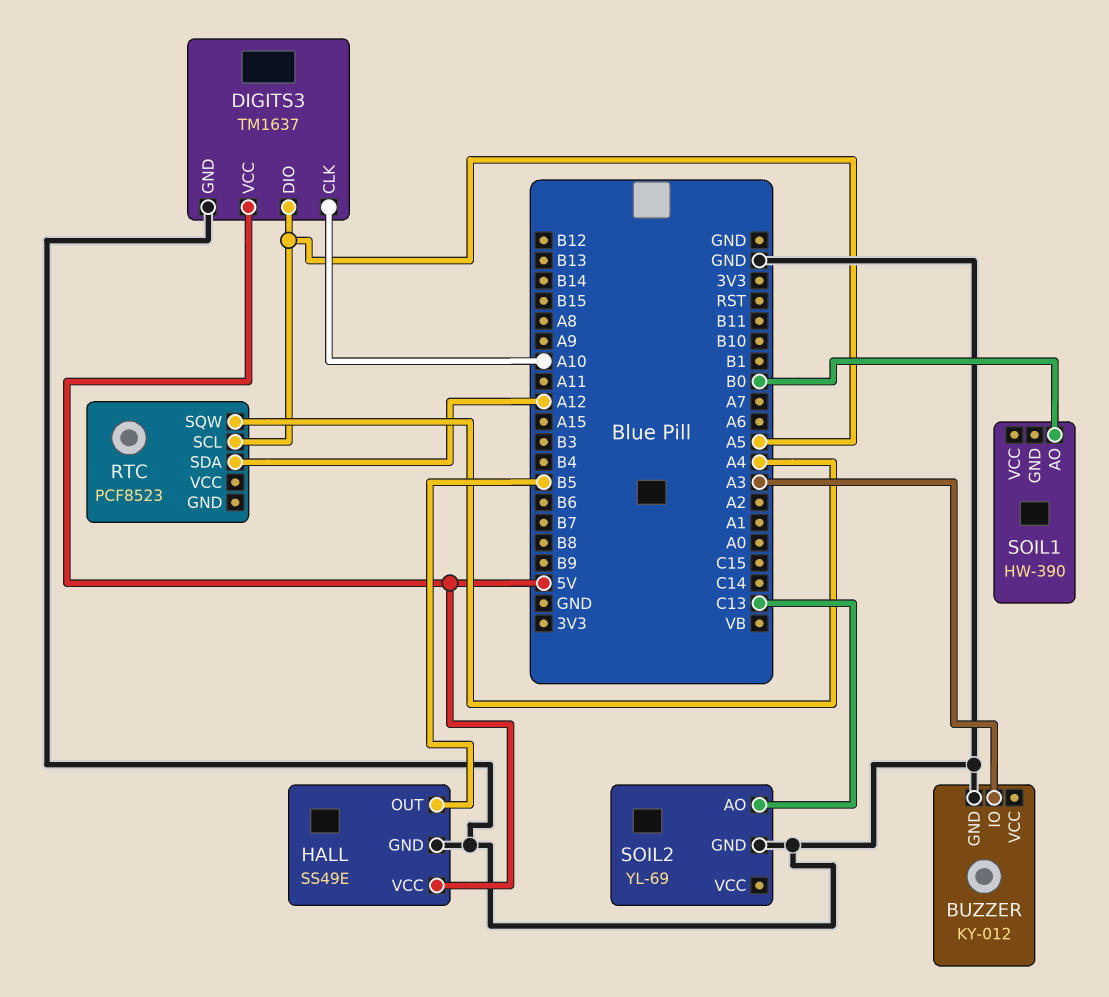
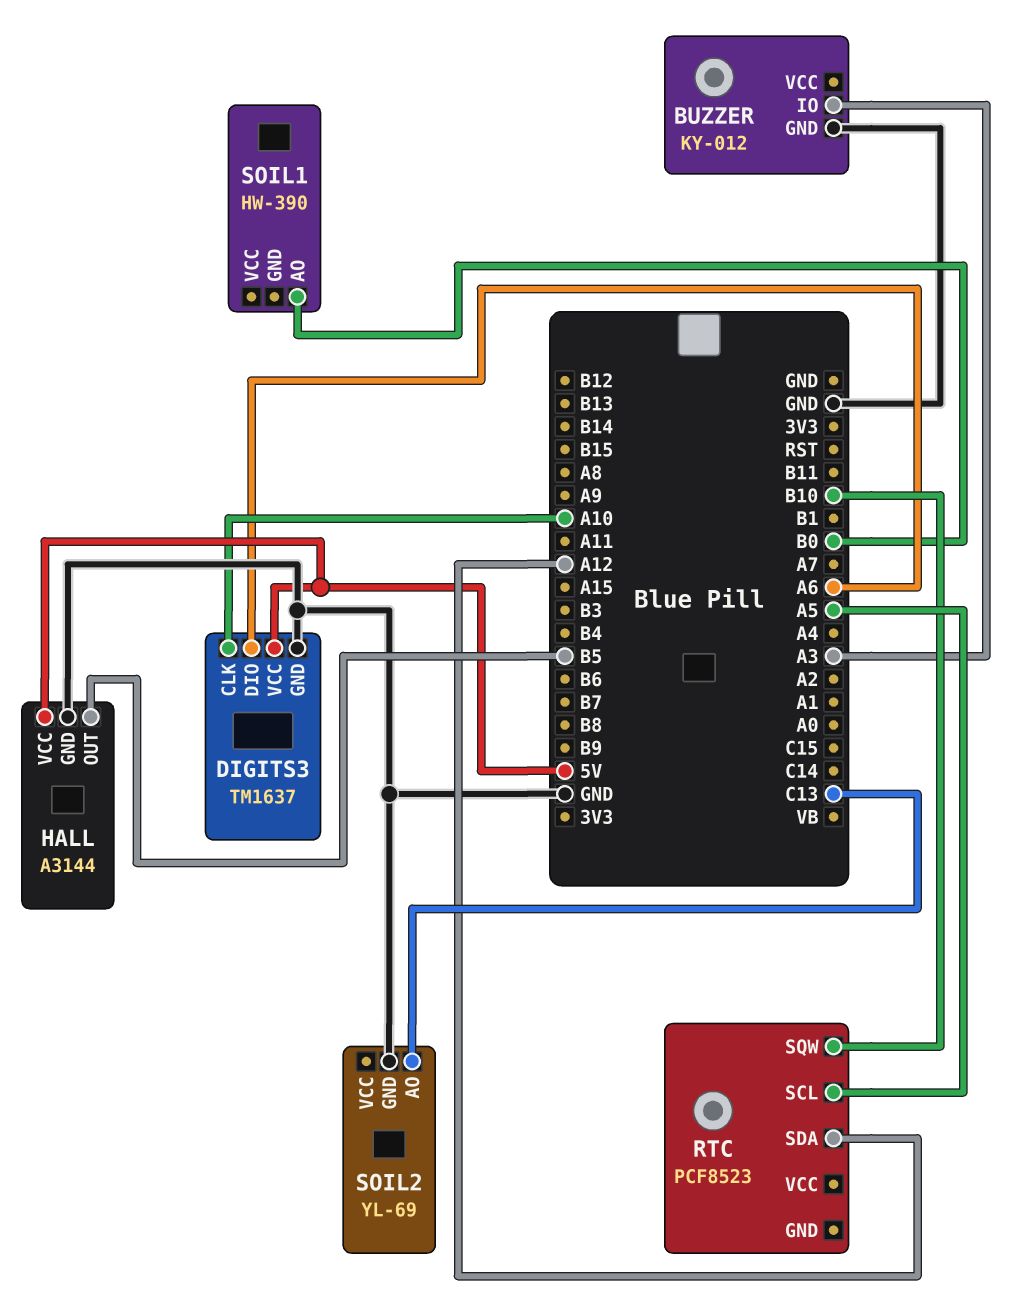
DIGITS3 pin DIO: A5 -> A6
HALL: SS49E -> A3144
RTC pin SQW: A4 -> B10

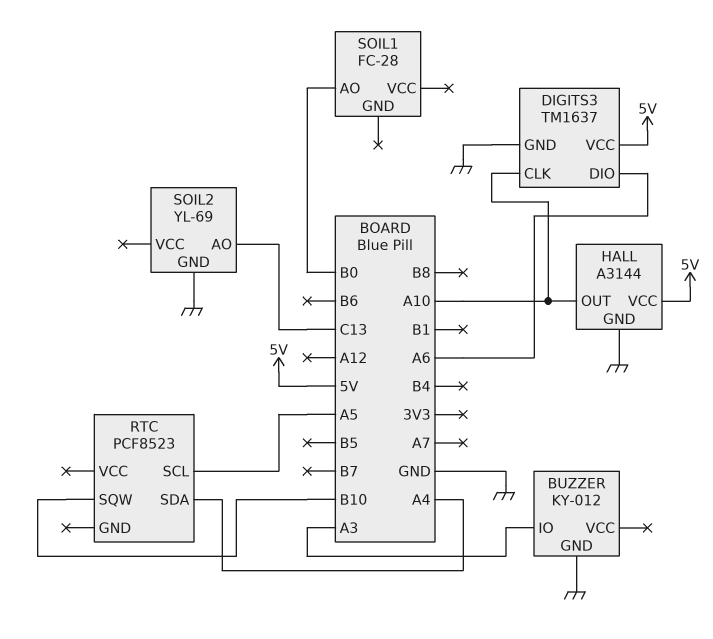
HALL pin OUT: B5 -> A10
RTC pin SDA: A12 -> A4
SOIL1: HW-390 -> FC-28

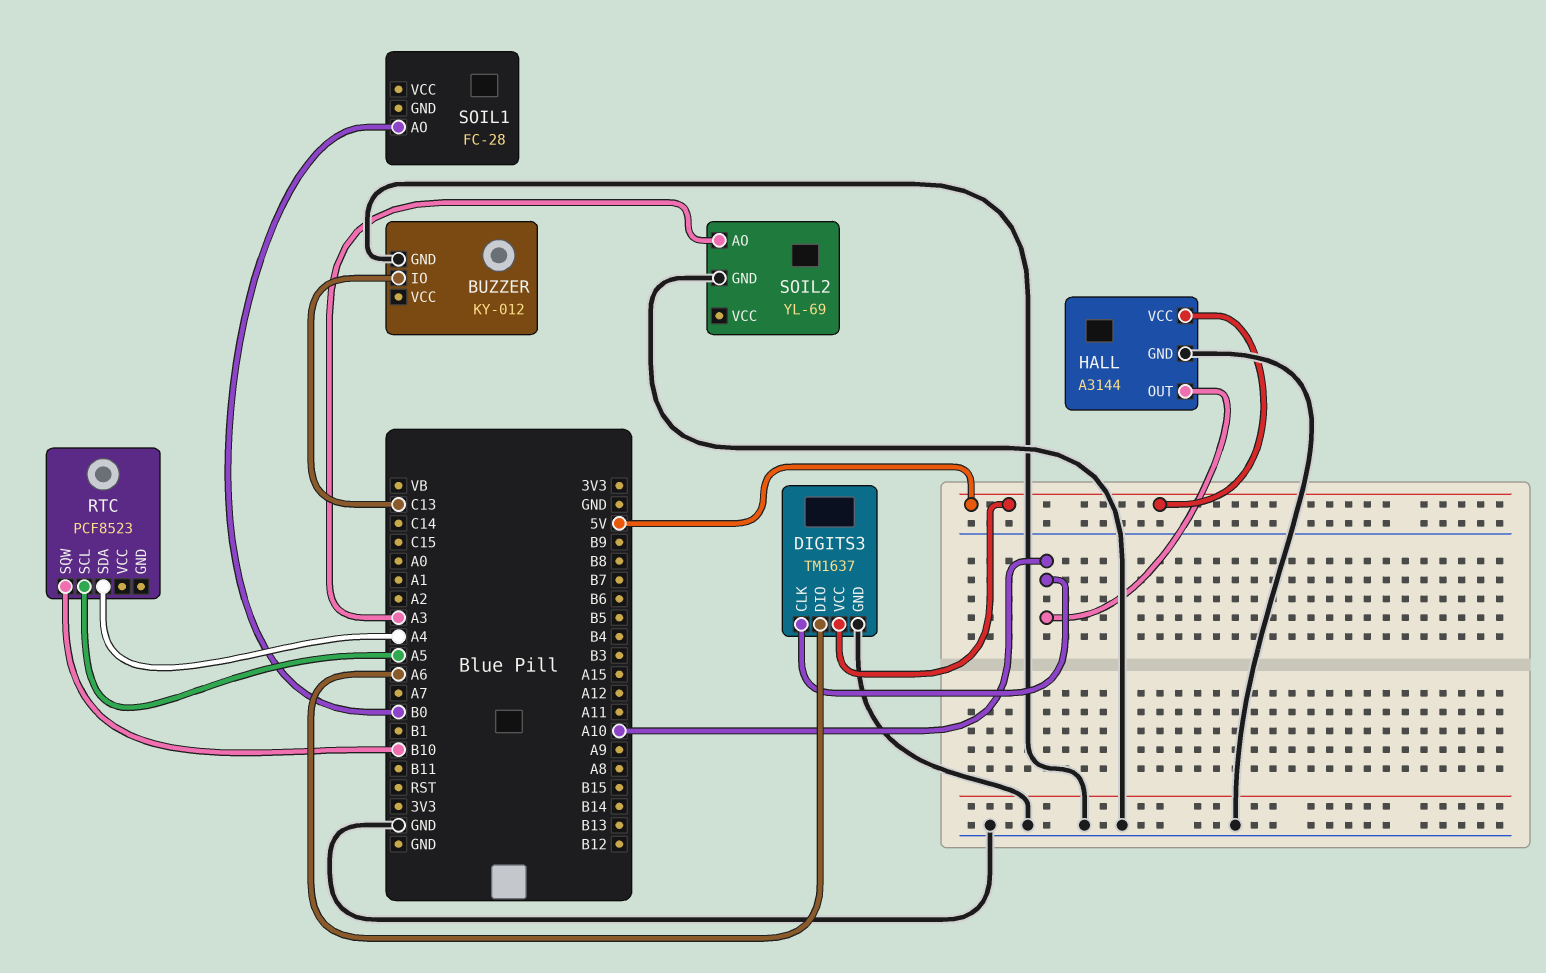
BUZZER pin IO: A3 -> C13
SOIL2 pin AO: C13 -> A3

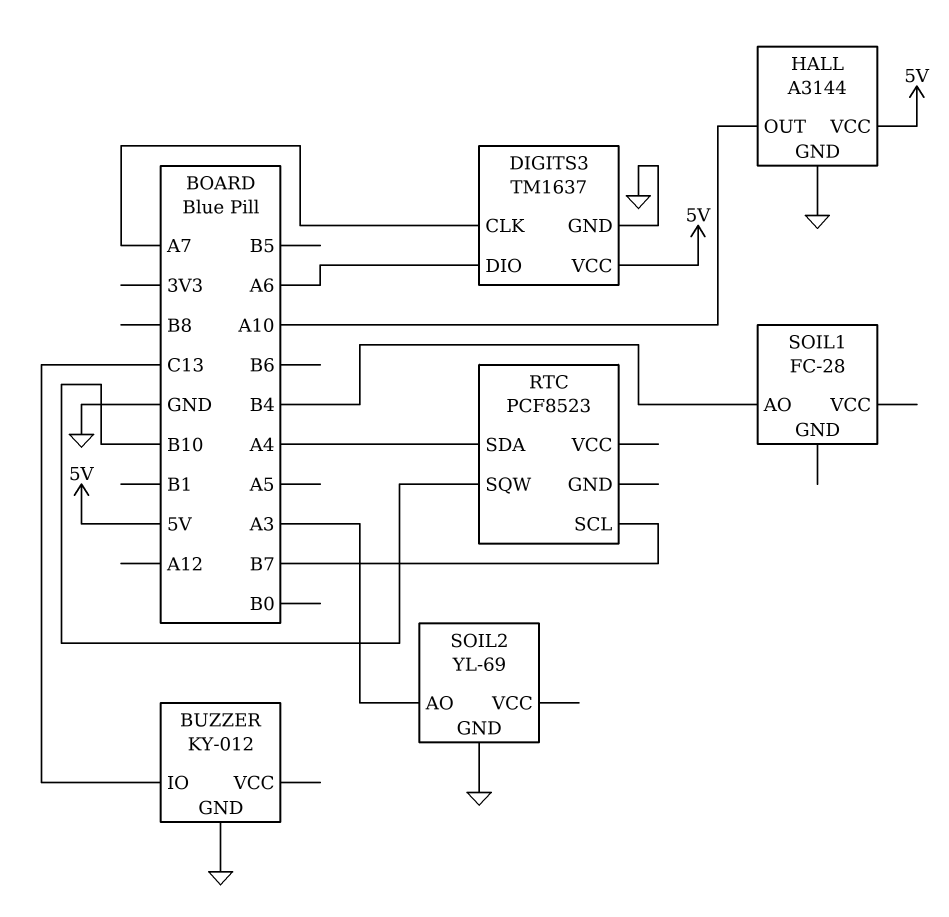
DIGITS3 pin CLK: A10 -> A7
RTC pin SCL: A5 -> B7
SOIL1 pin AO: B0 -> B4

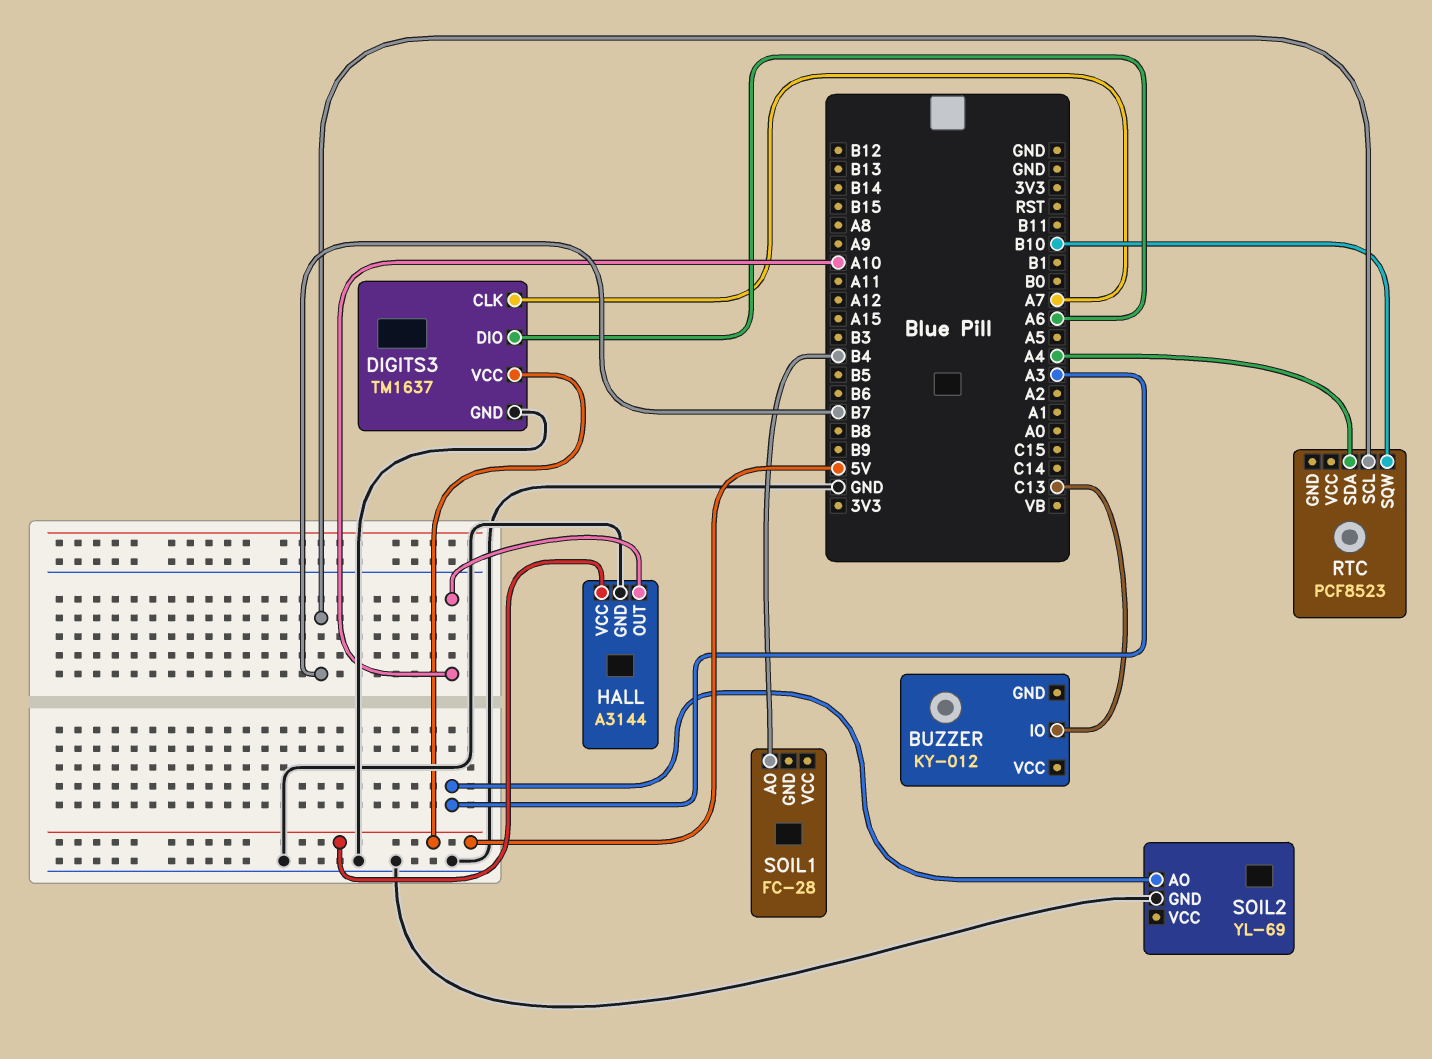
BUZZER pin GND: GND -> none

